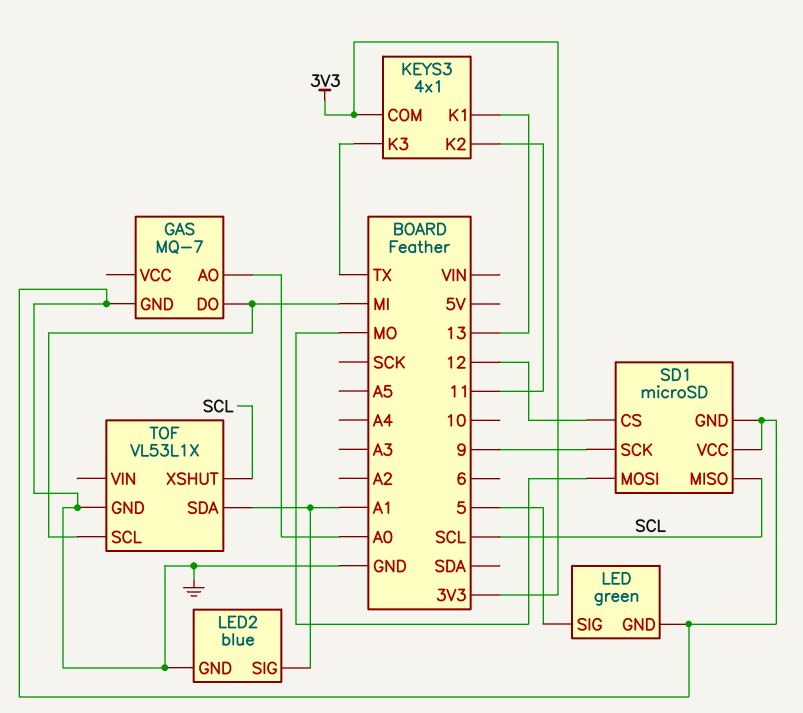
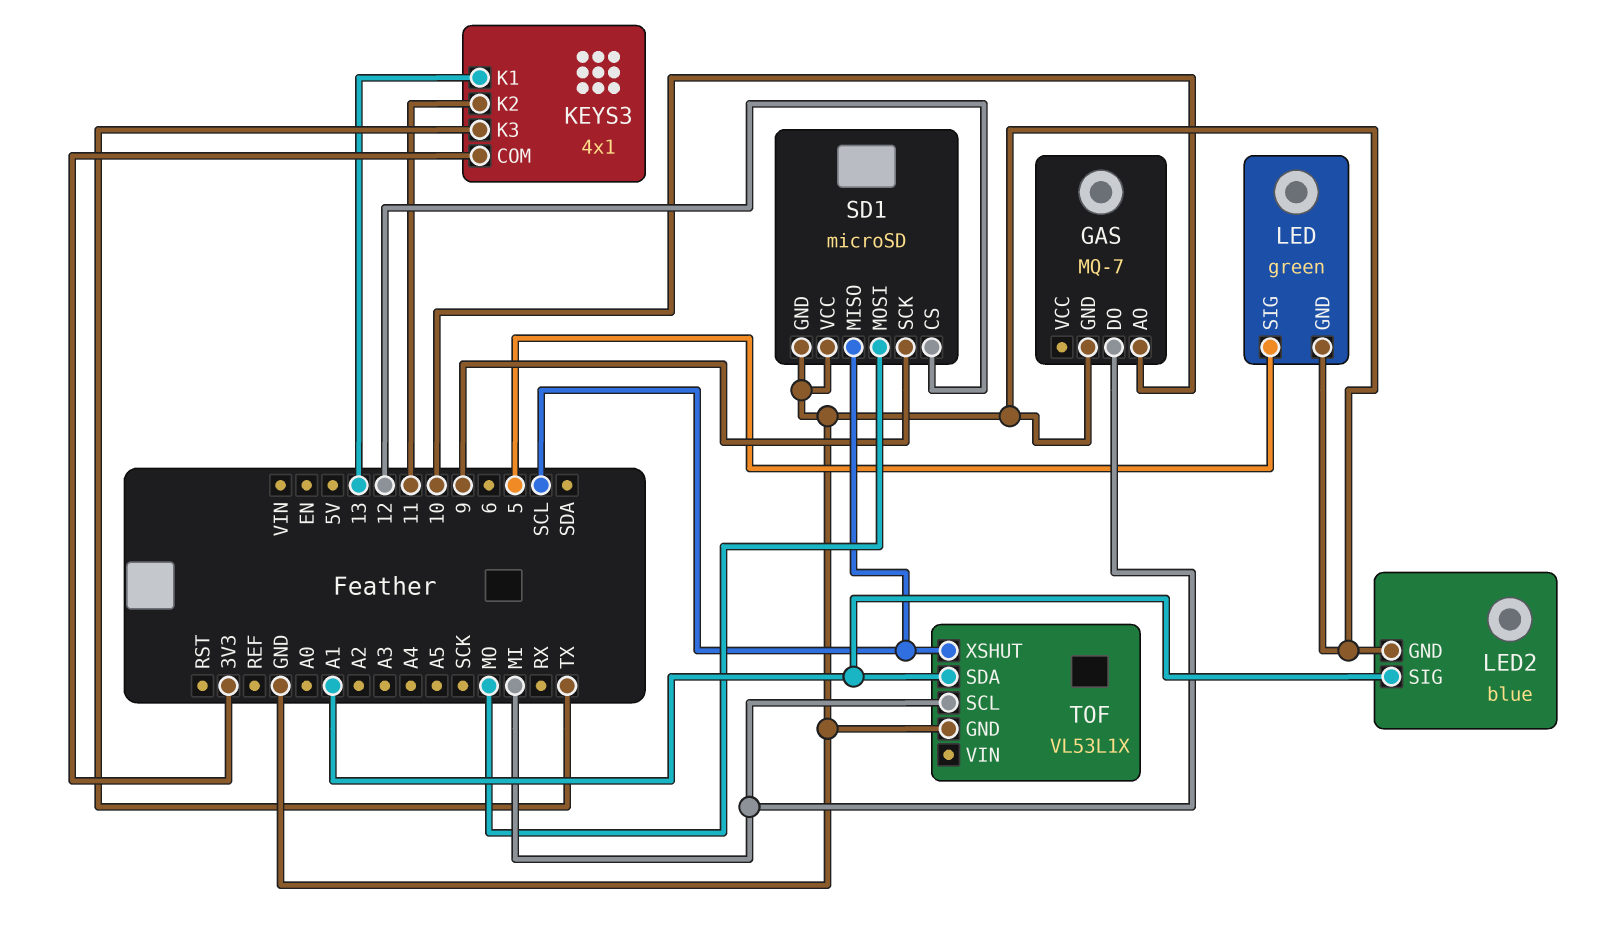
GAS pin AO: A0 -> 10

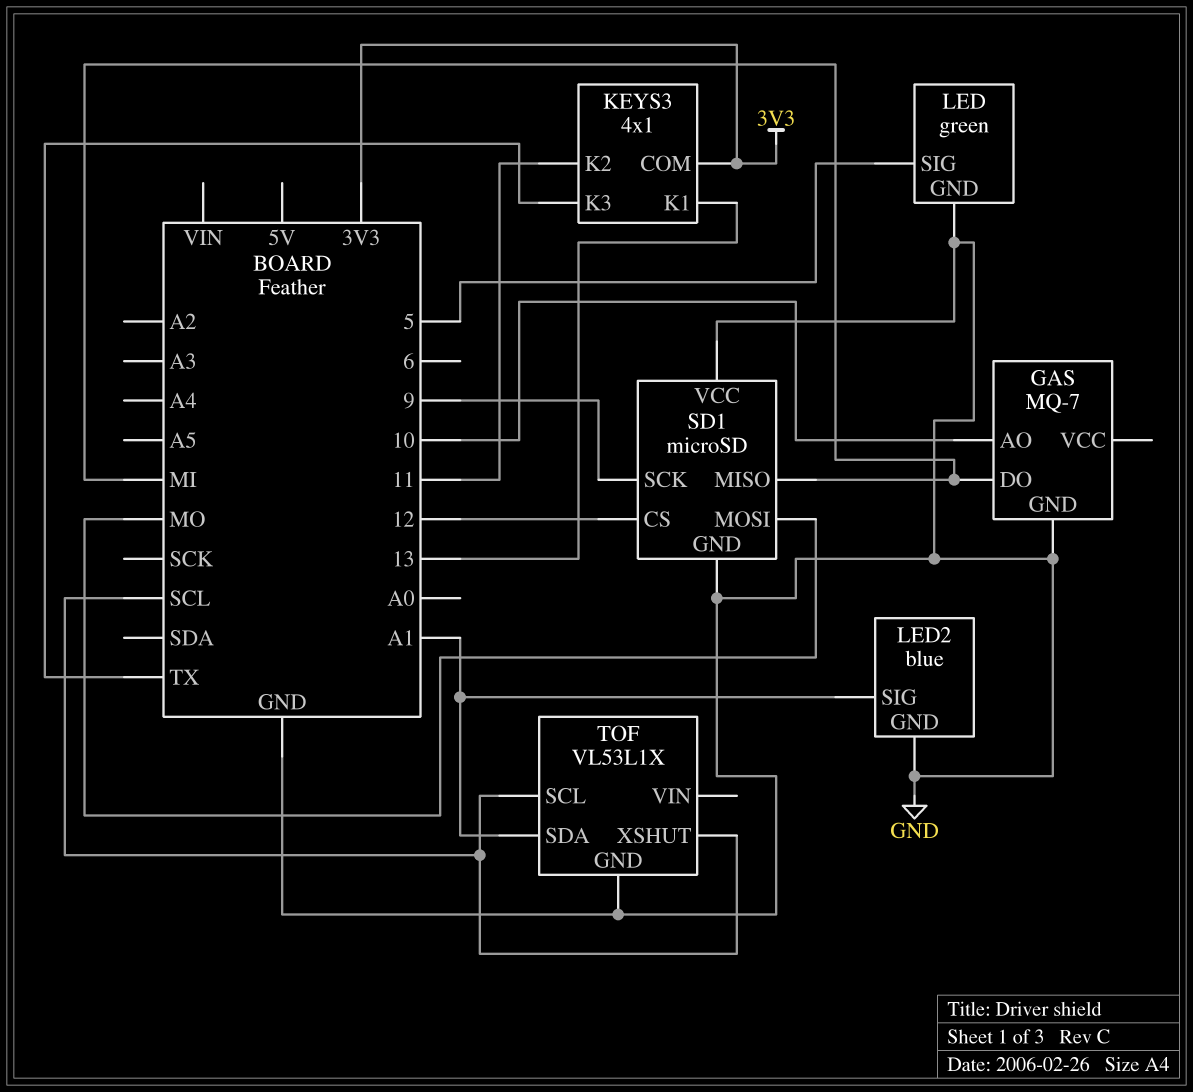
SD1 pin MISO: SCL -> MI
TOF pin SCL: MI -> SCL

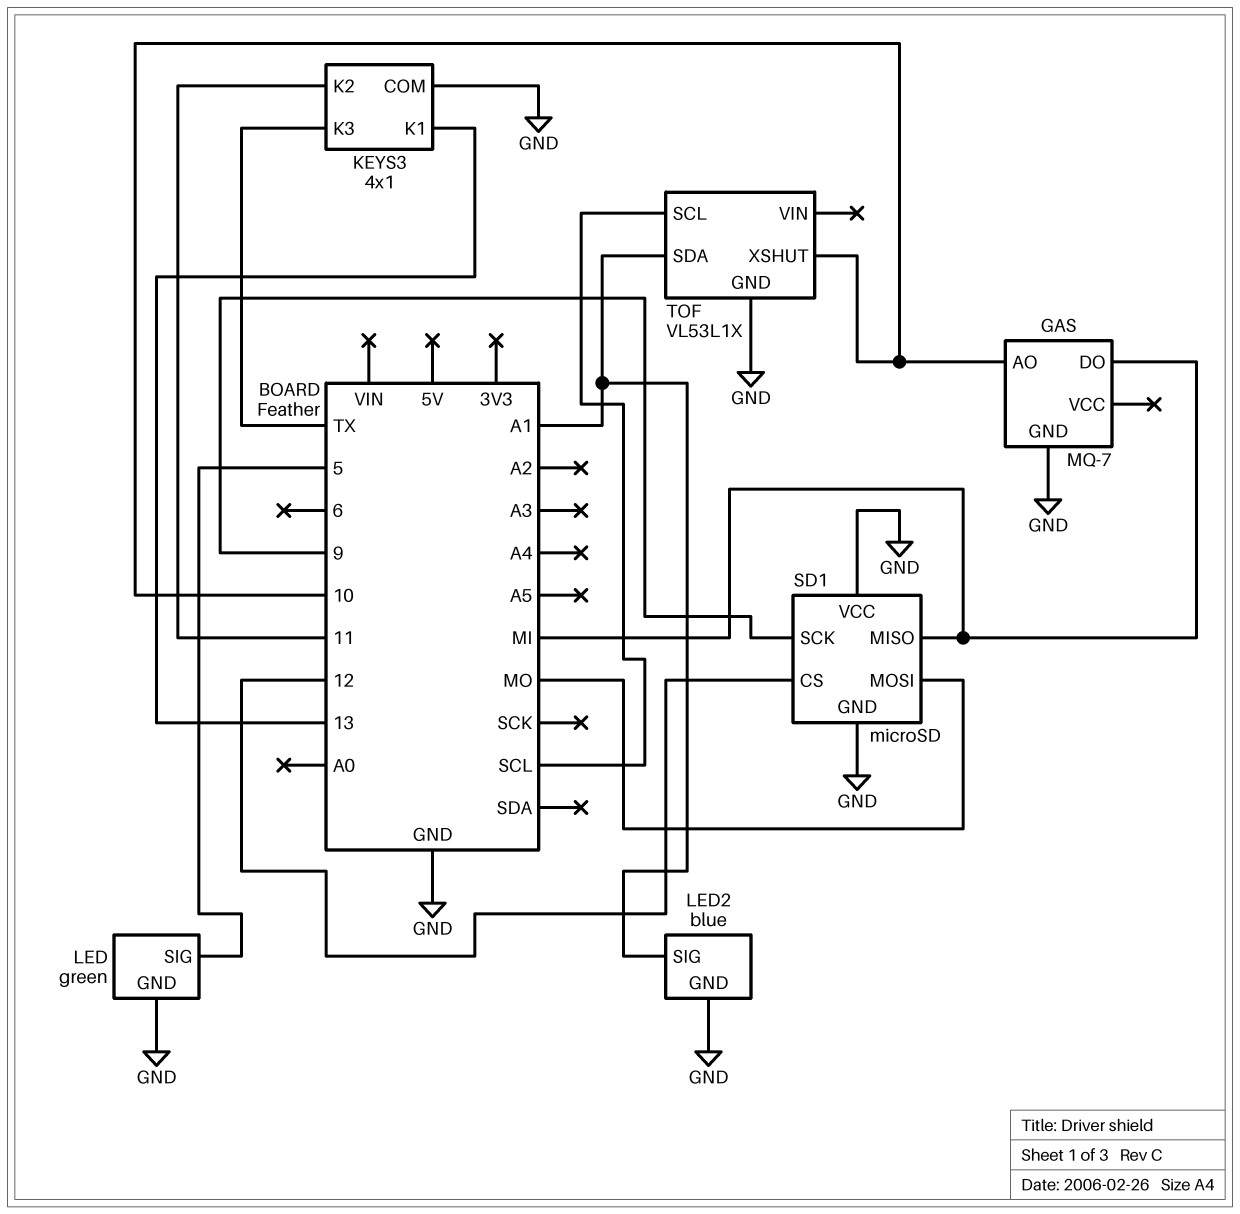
KEYS3 pin COM: 3V3 -> GND
TOF pin XSHUT: SCL -> 10

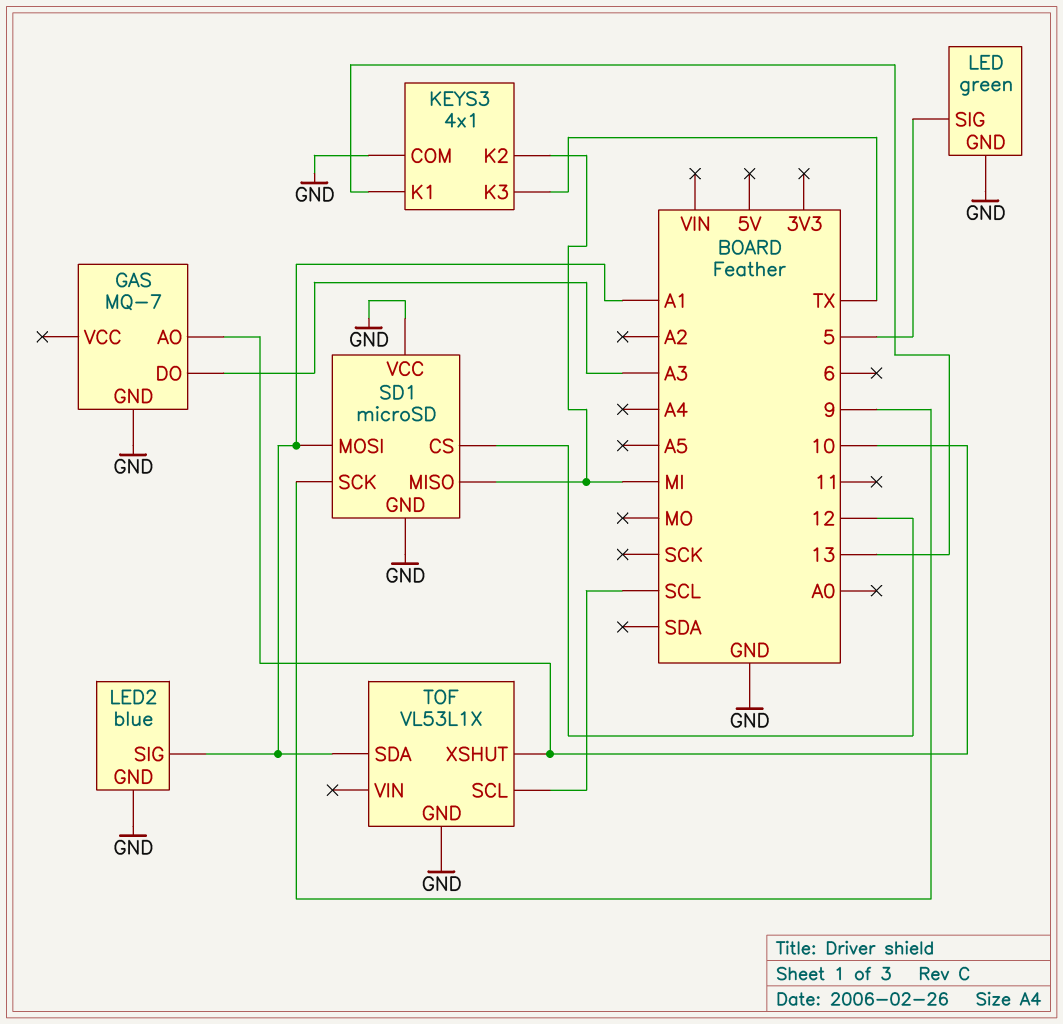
GAS pin DO: MI -> A3
KEYS3 pin K2: 11 -> MI
SD1 pin MOSI: MO -> A1

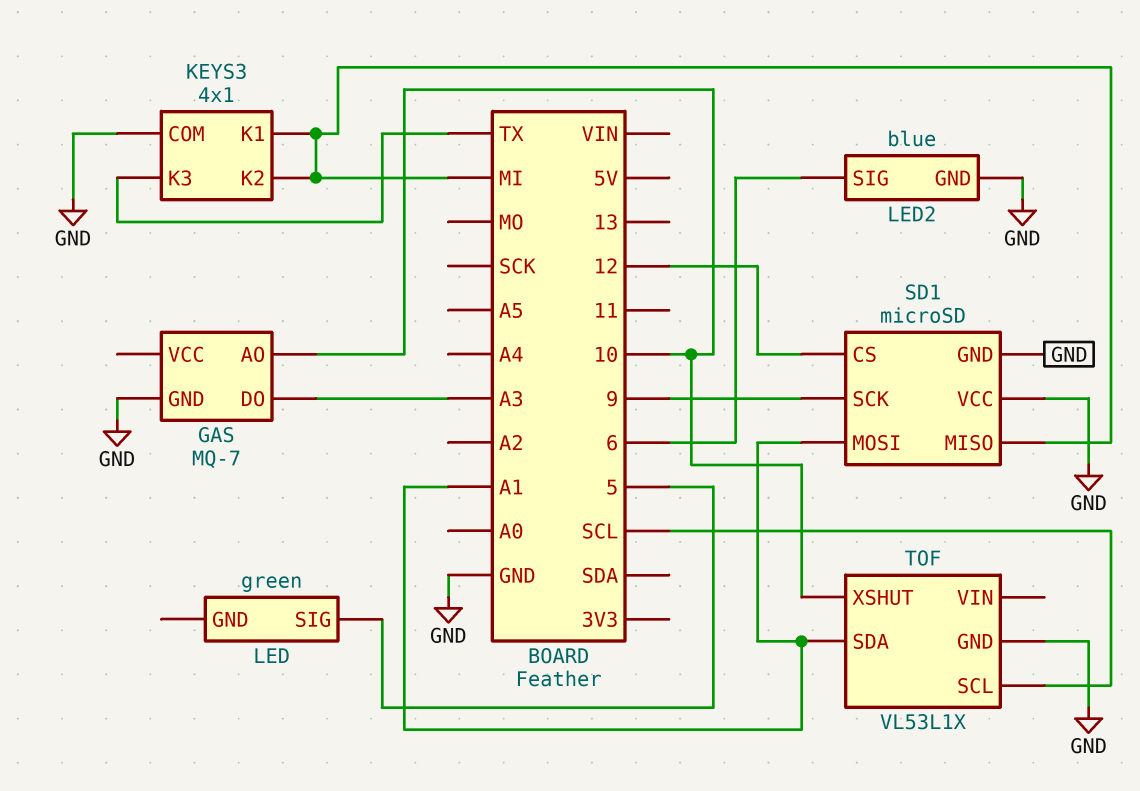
KEYS3 pin K1: 13 -> MI
LED pin GND: GND -> none
LED2 pin SIG: A1 -> 6

